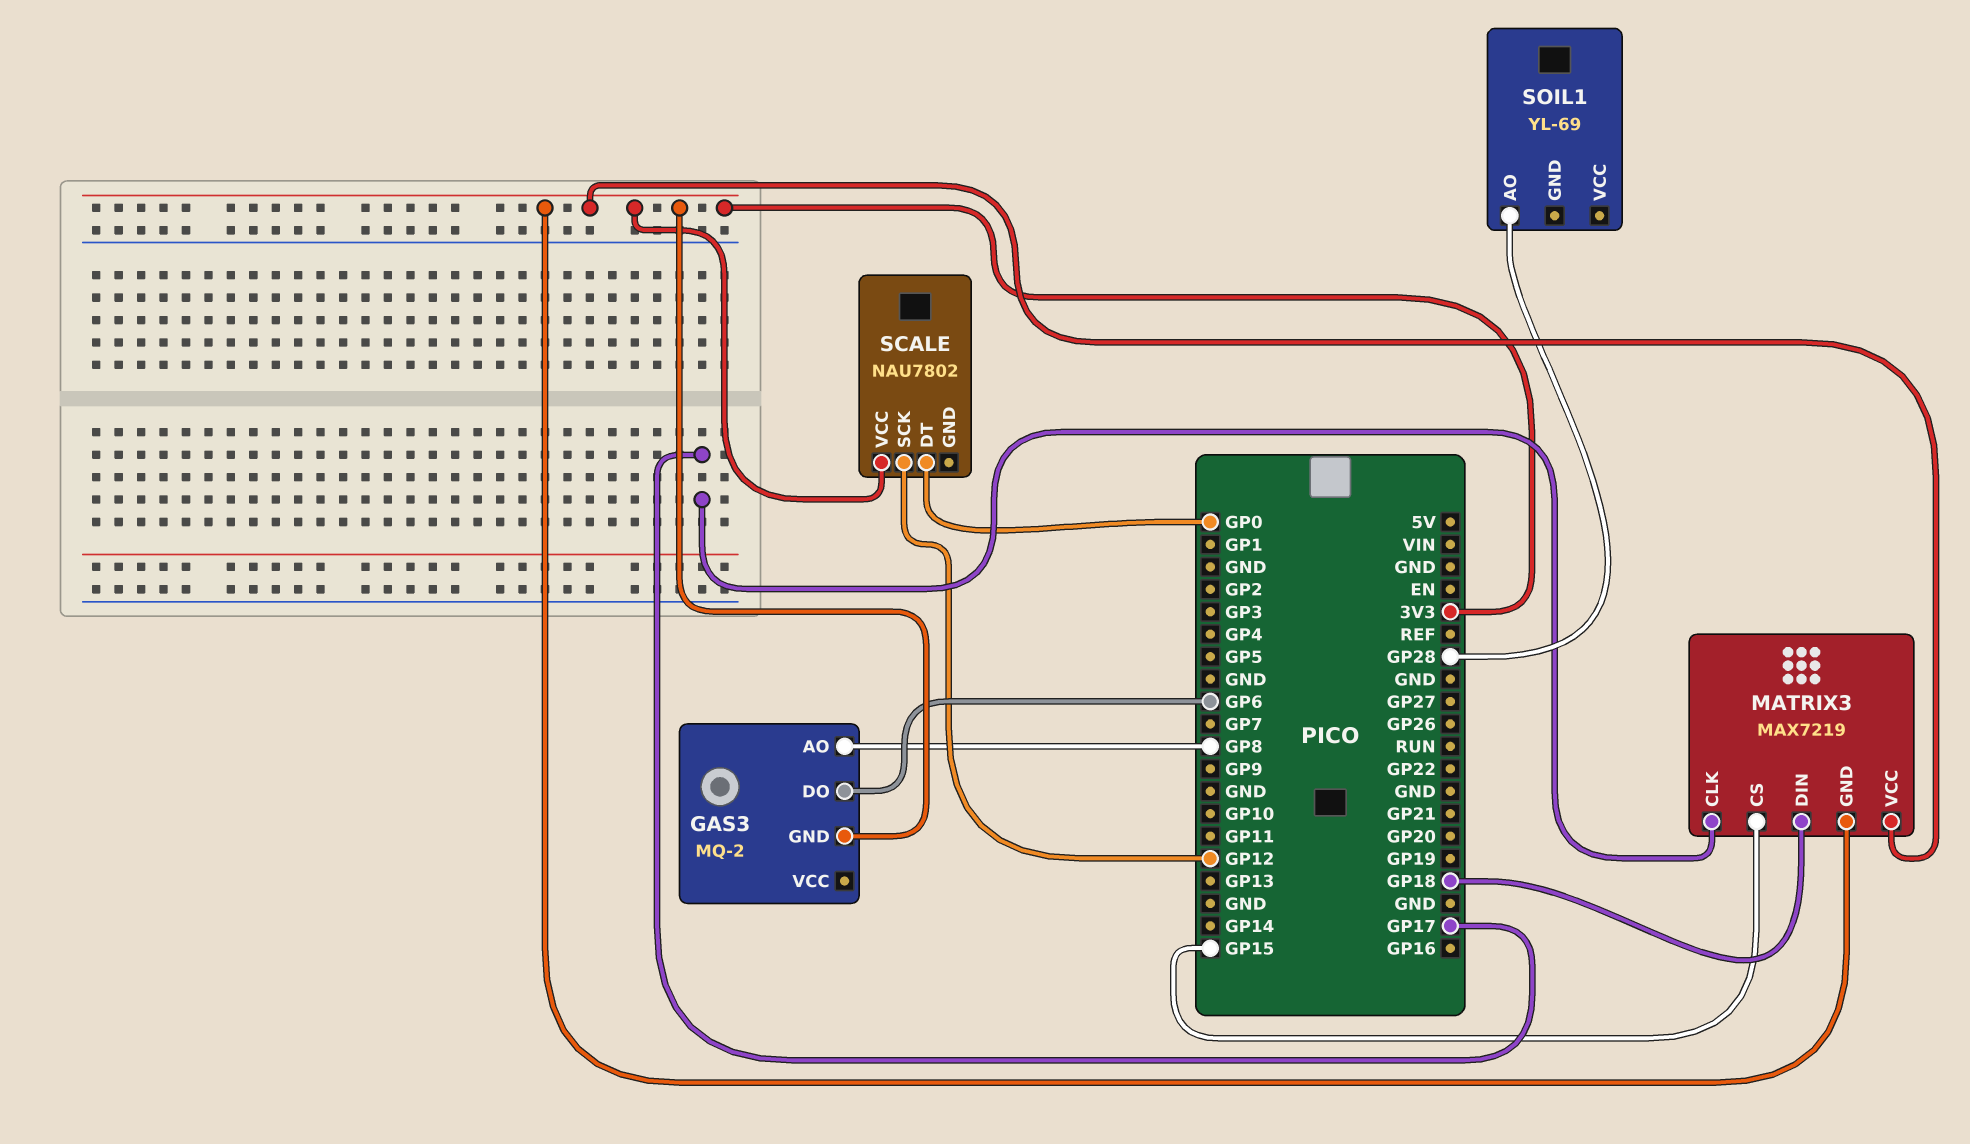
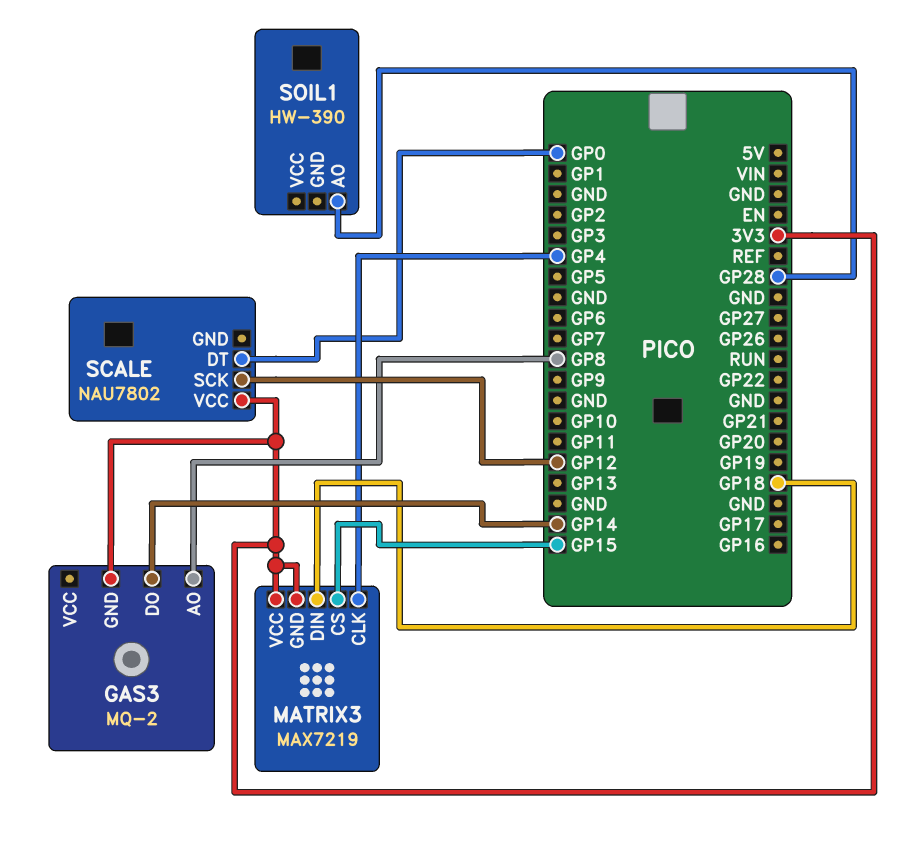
GAS3 pin DO: GP6 -> GP14
MATRIX3 pin CLK: GP17 -> GP4
SOIL1: YL-69 -> HW-390

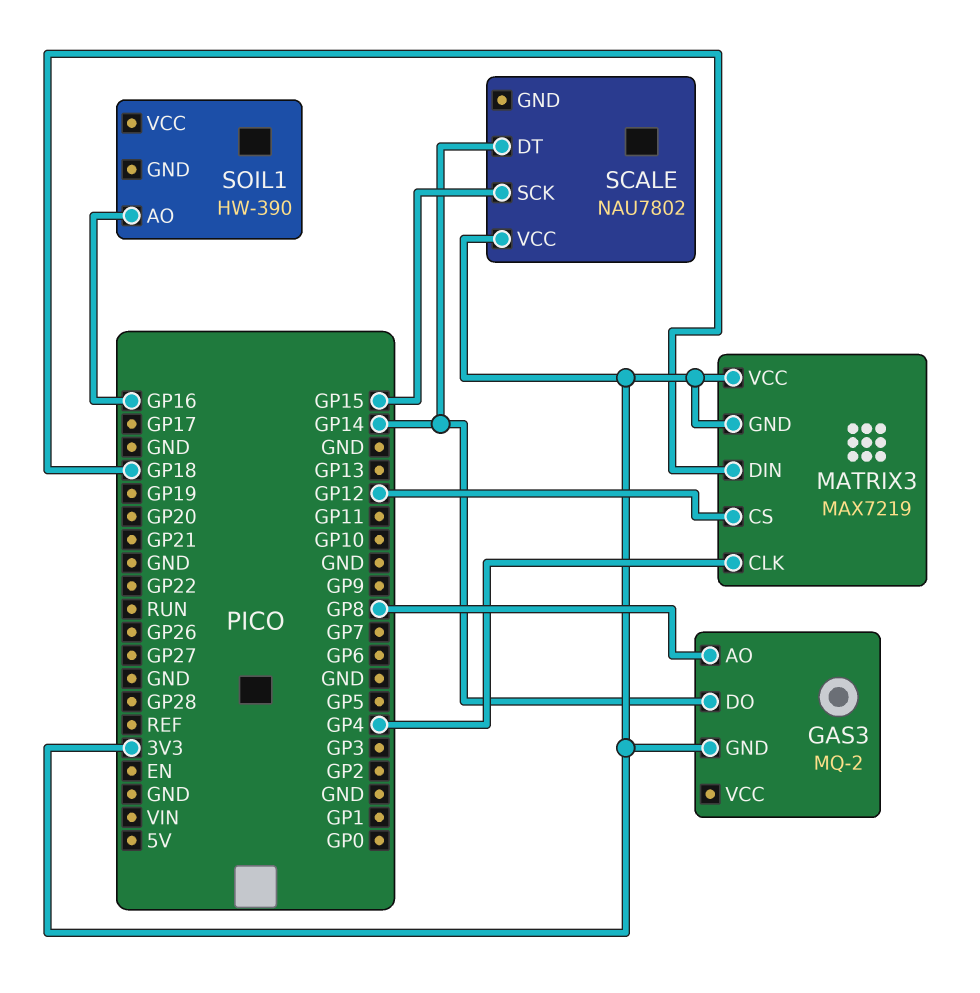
MATRIX3 pin CS: GP15 -> GP12
SCALE pin DT: GP0 -> GP14
SCALE pin SCK: GP12 -> GP15
SOIL1 pin AO: GP28 -> GP16

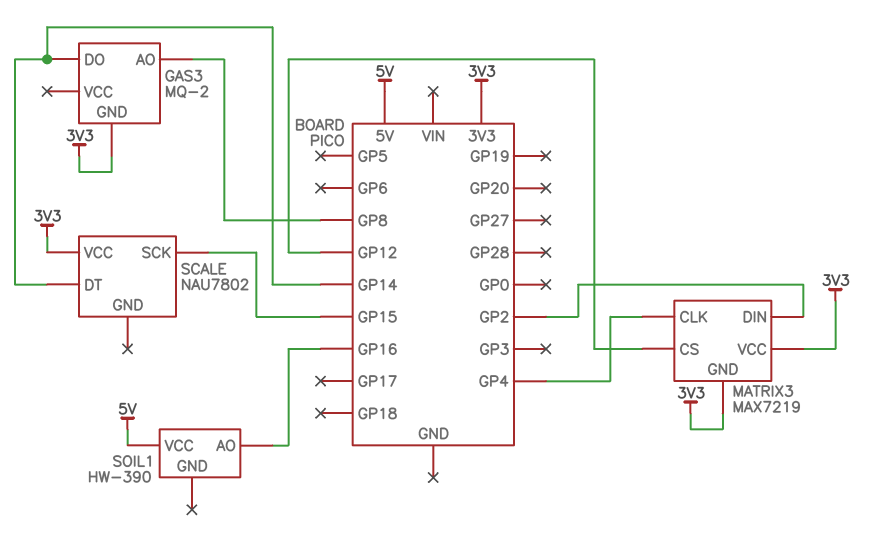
MATRIX3 pin DIN: GP18 -> GP2
SOIL1 pin VCC: none -> 5V

